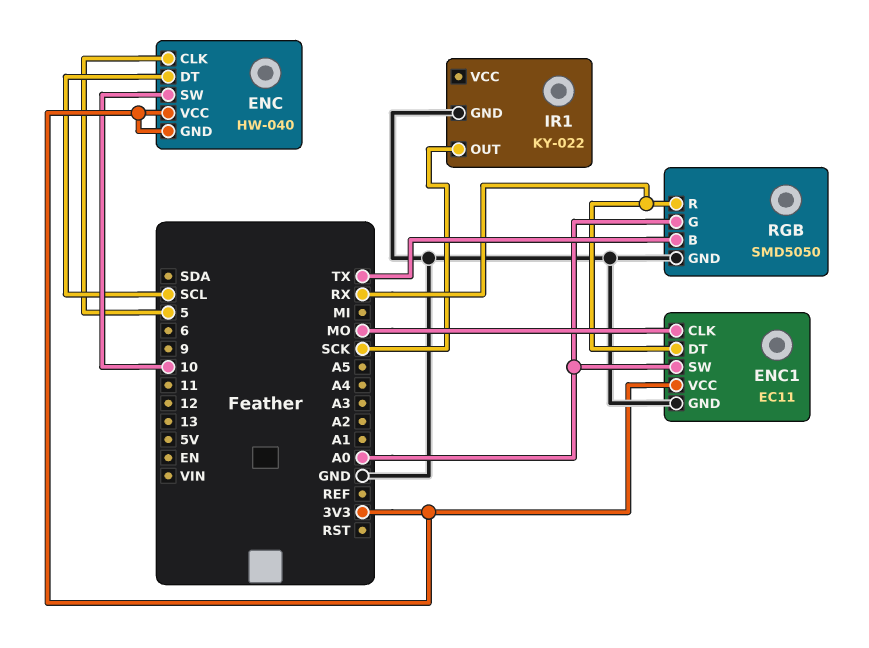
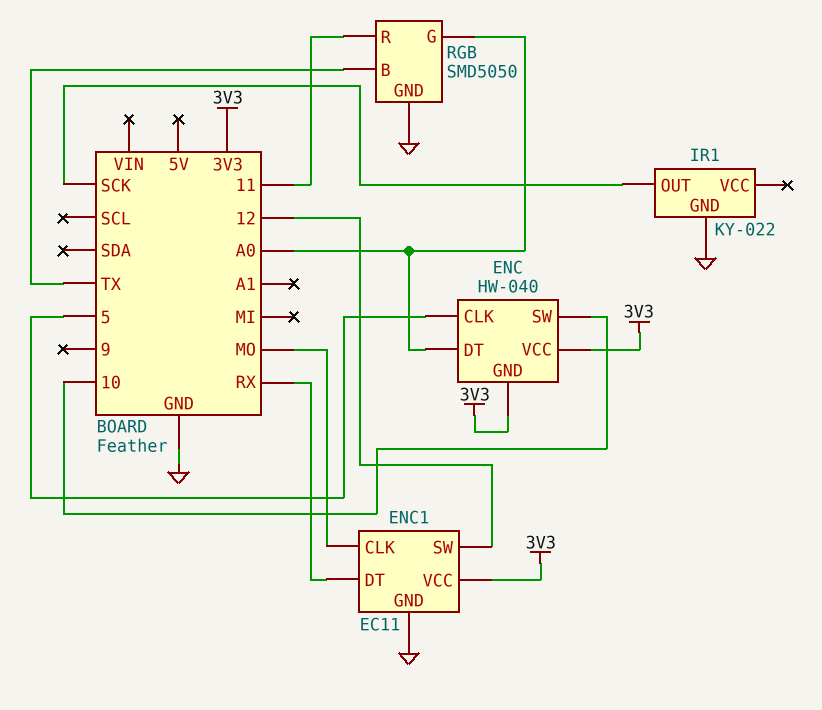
ENC pin DT: SCL -> A0
ENC1 pin SW: A0 -> 12
RGB pin R: RX -> 11

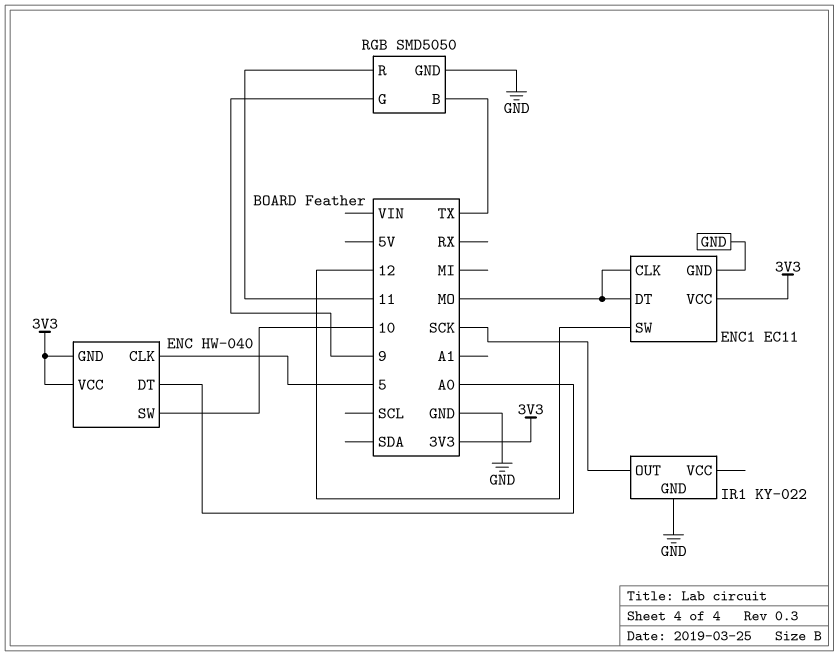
ENC1 pin DT: RX -> MO
RGB pin G: A0 -> 9

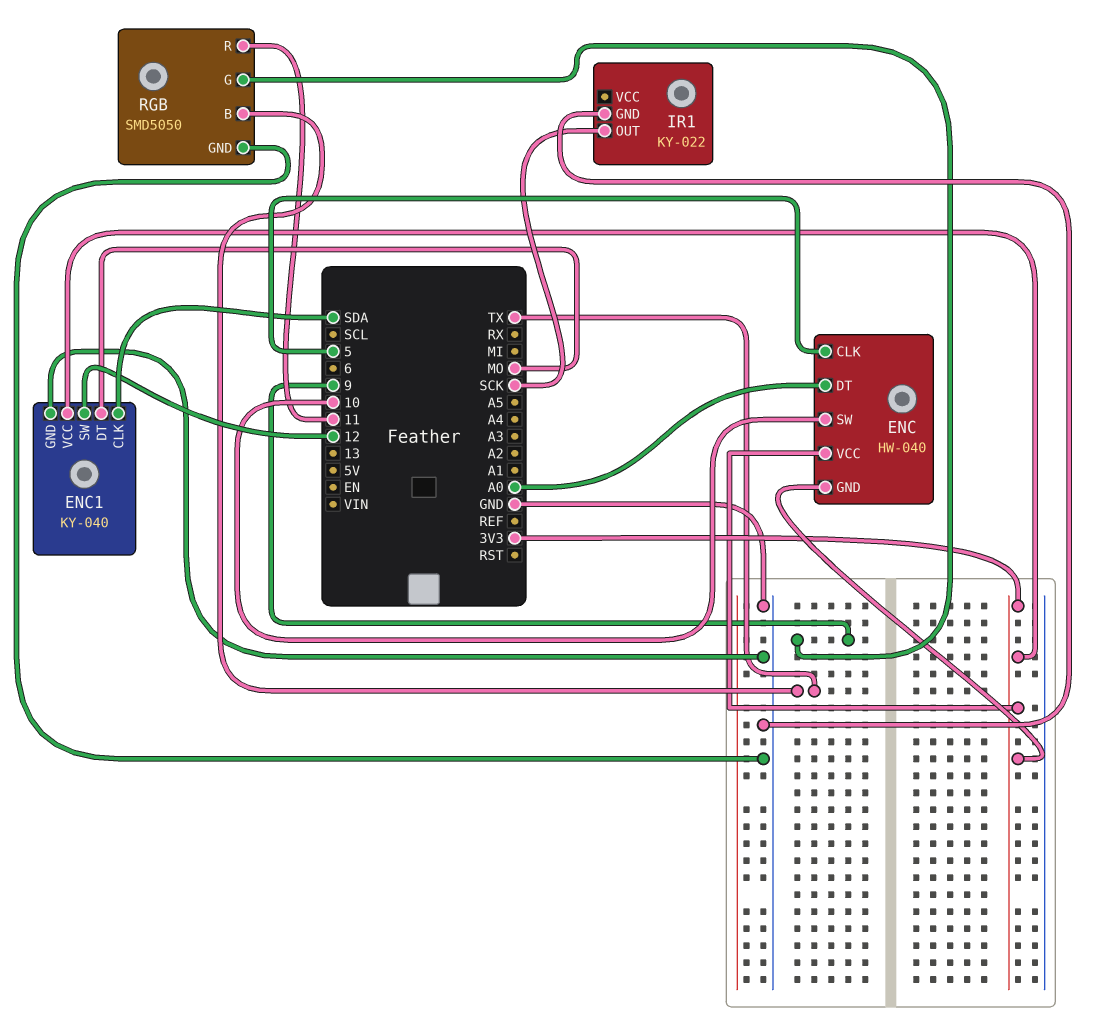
ENC1: EC11 -> KY-040
ENC1 pin CLK: MO -> SDA

